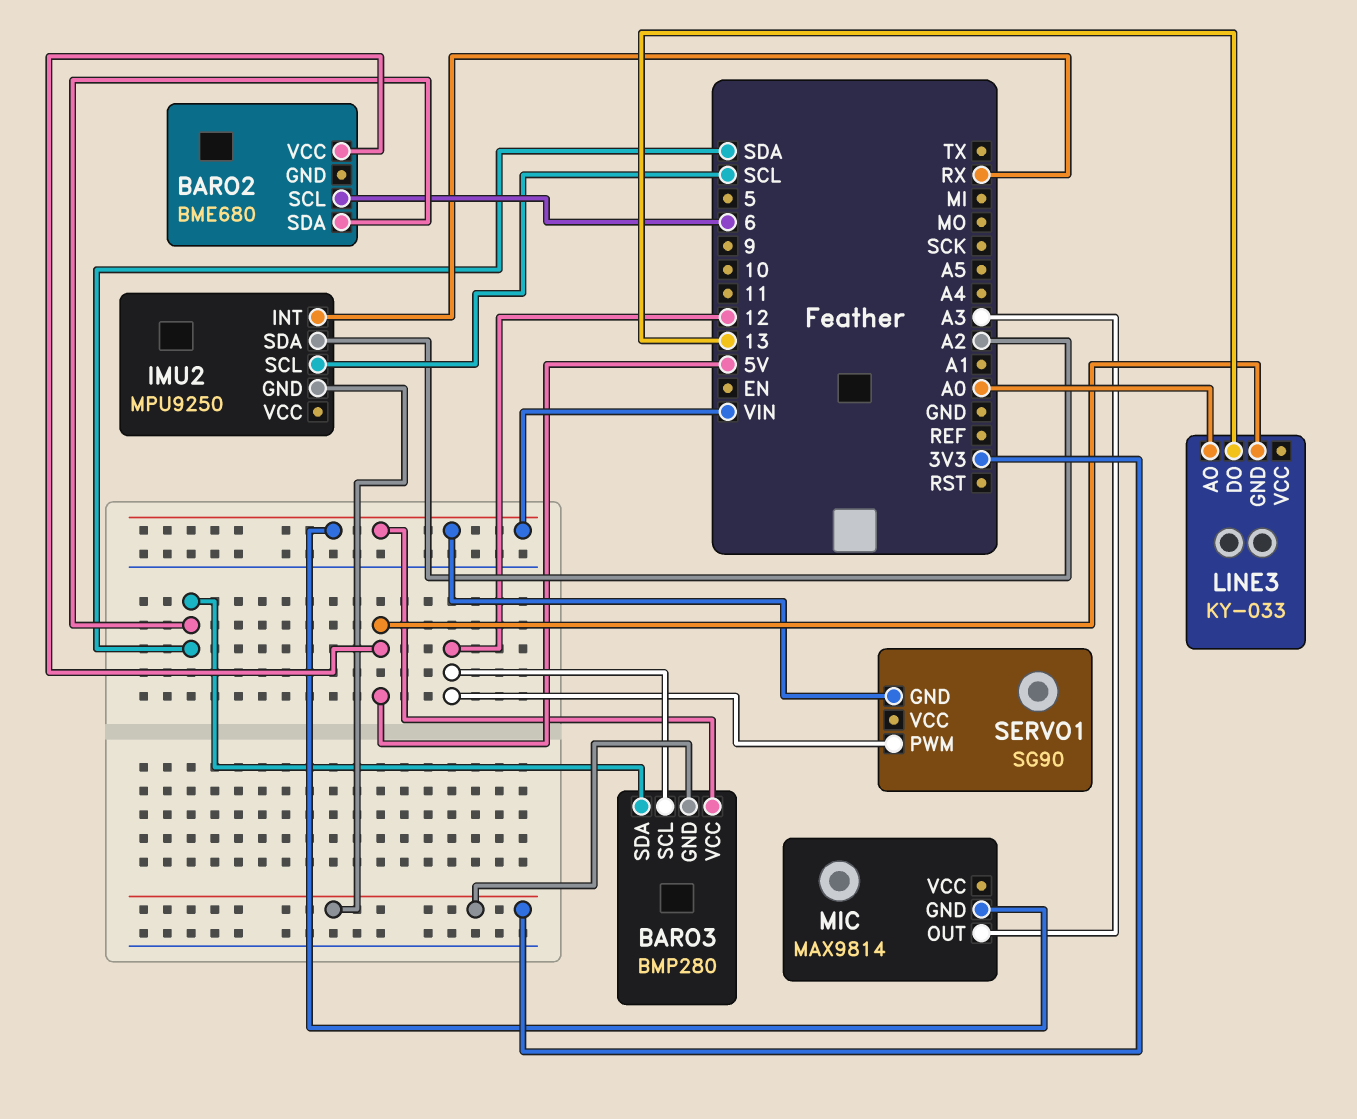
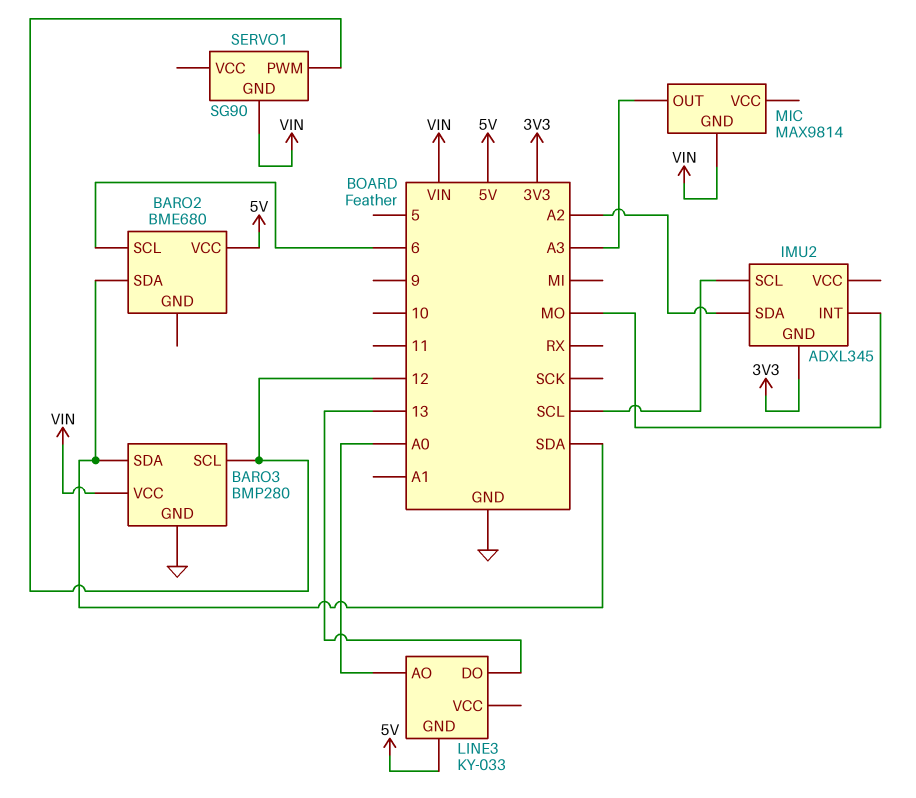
BARO3 pin GND: 3V3 -> GND
IMU2: MPU9250 -> ADXL345
IMU2 pin INT: RX -> MO

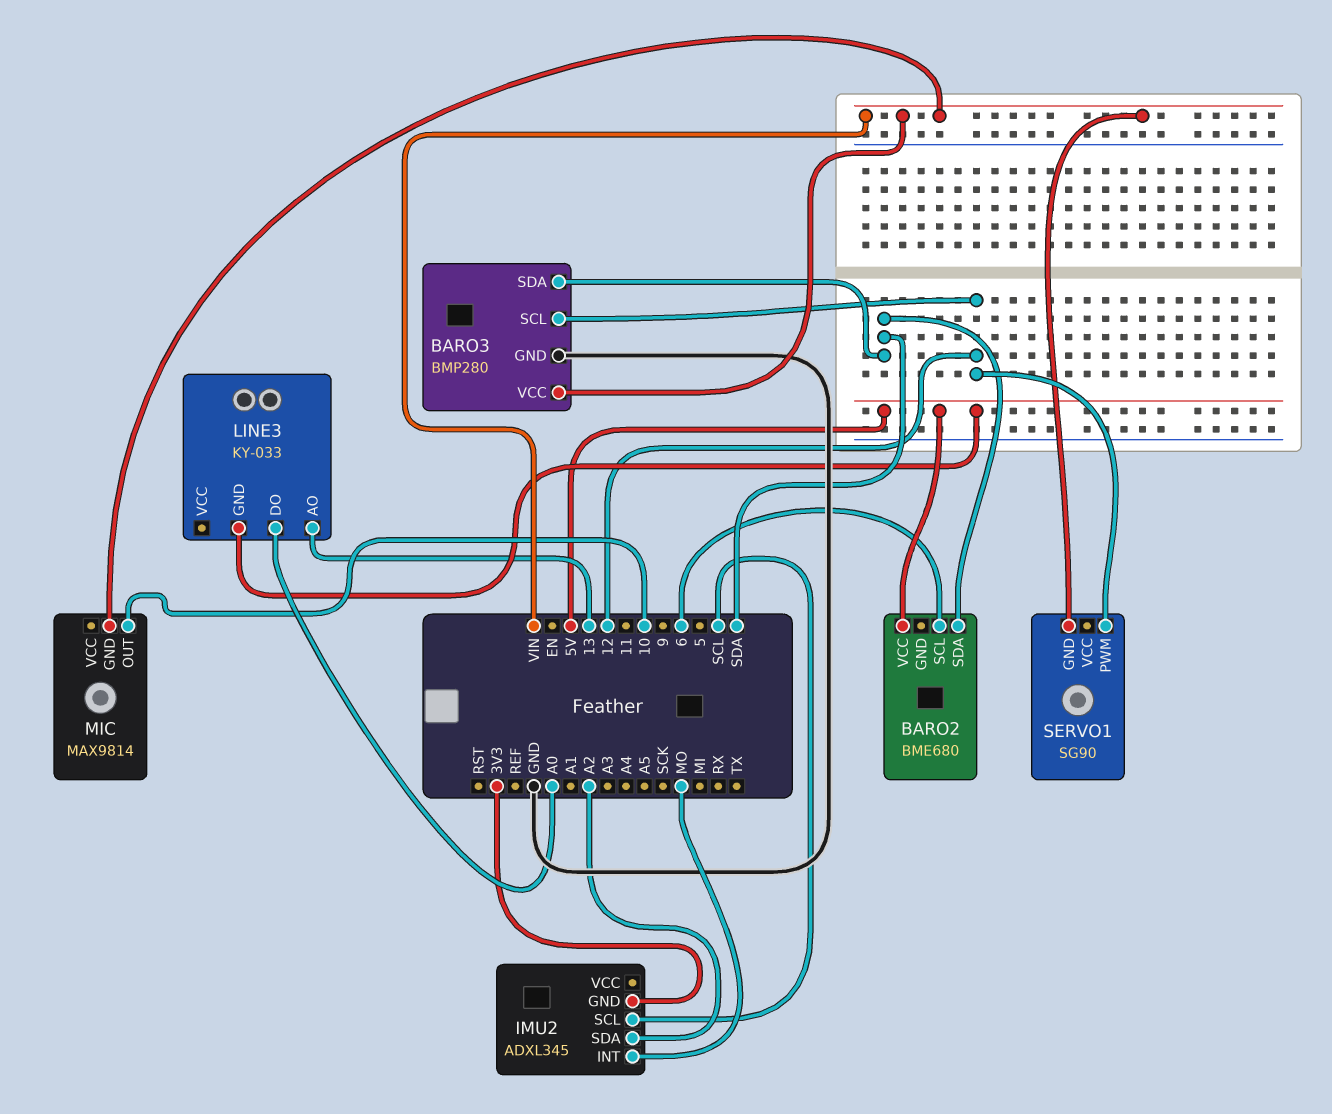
LINE3 pin AO: A0 -> 13
LINE3 pin DO: 13 -> A0
MIC pin OUT: A3 -> 10

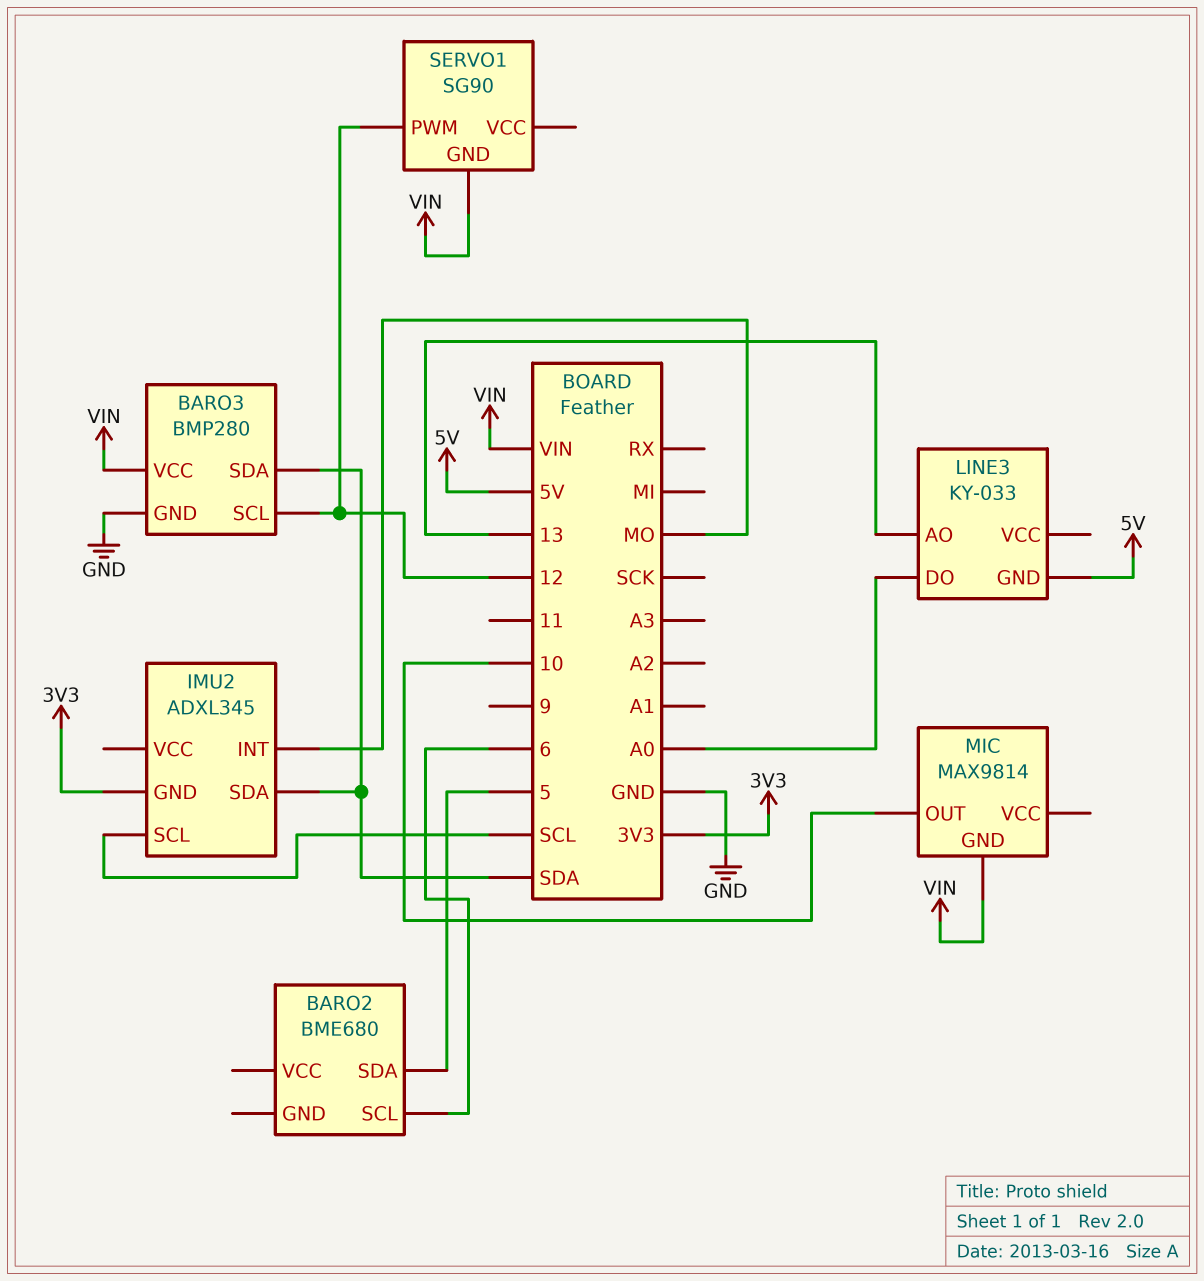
BARO2 pin SDA: SDA -> 5
BARO2 pin VCC: 5V -> none
IMU2 pin SDA: A2 -> SDA

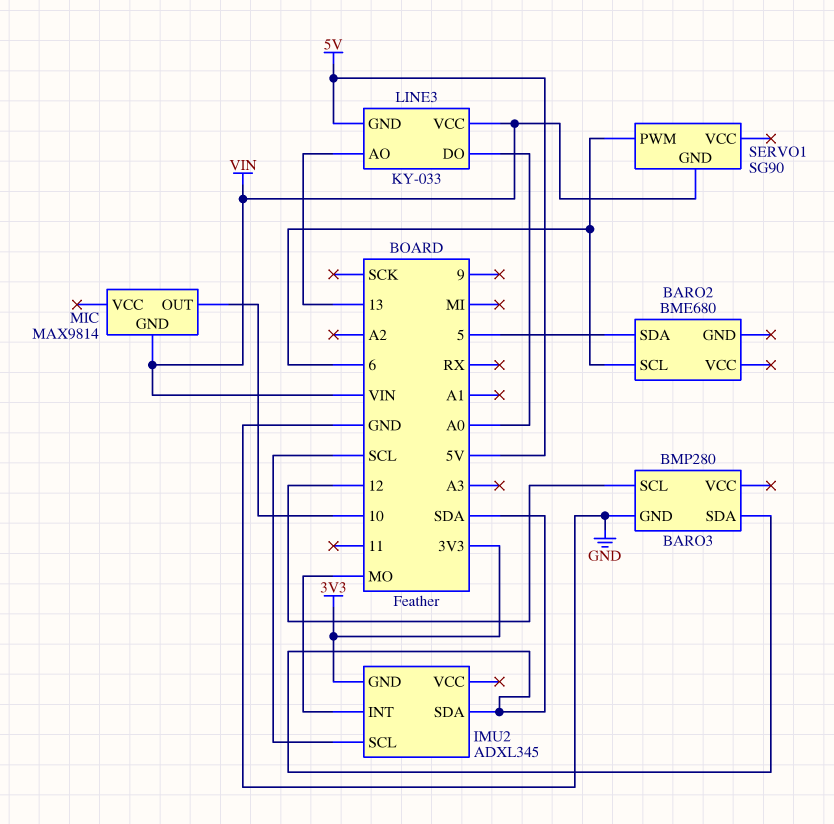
BARO3 pin VCC: VIN -> none
LINE3 pin VCC: none -> VIN
SERVO1 pin PWM: 12 -> 6

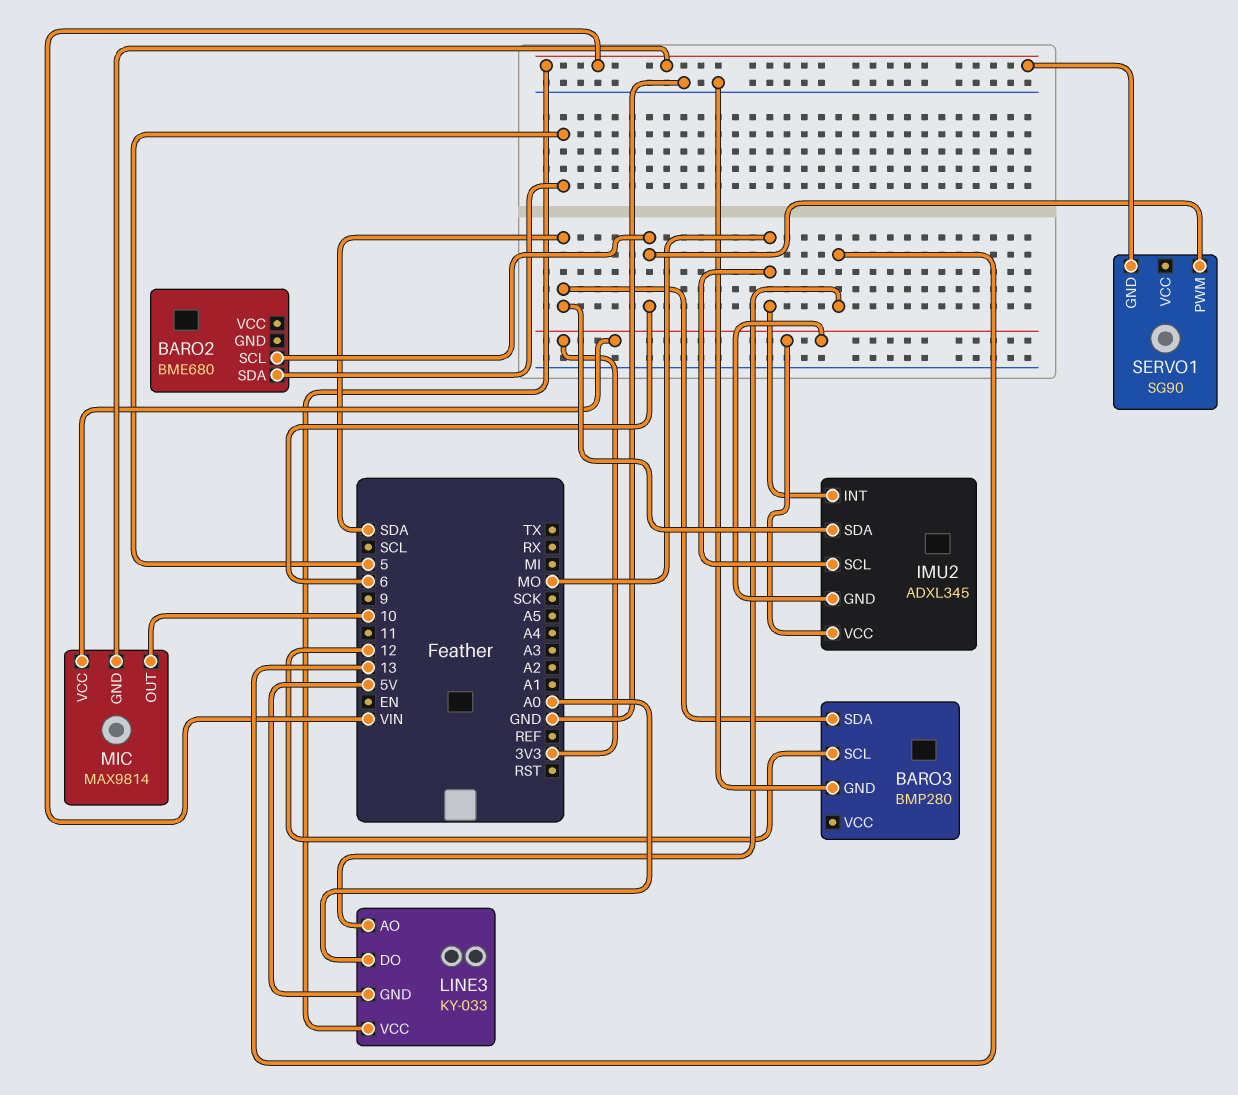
IMU2 pin SCL: SCL -> MO
IMU2 pin VCC: none -> 3V3
MIC pin VCC: none -> 3V3

